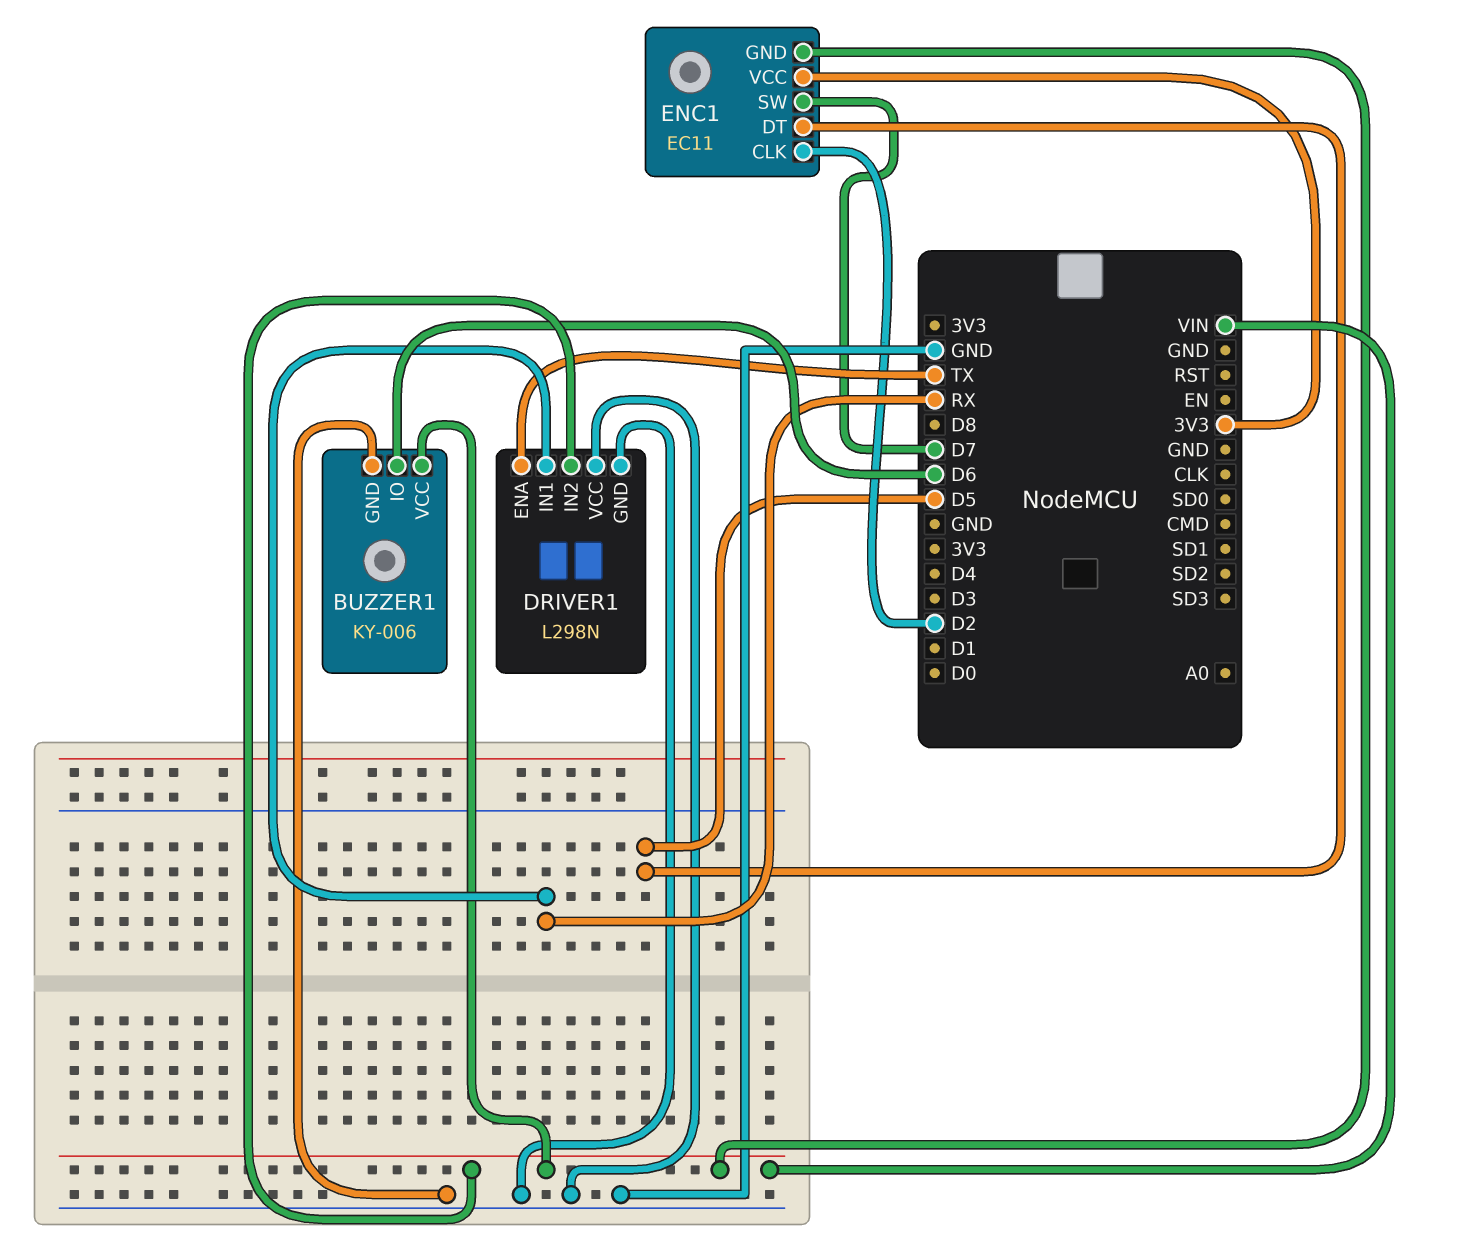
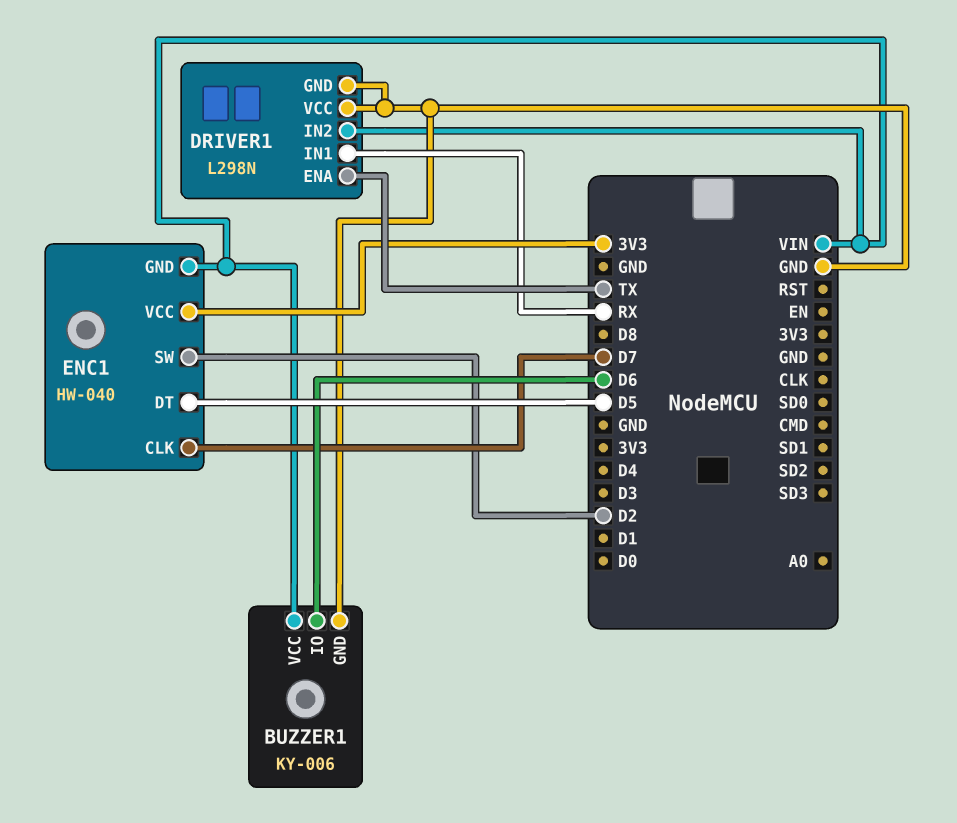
ENC1: EC11 -> HW-040
ENC1 pin CLK: D2 -> D7
ENC1 pin SW: D7 -> D2

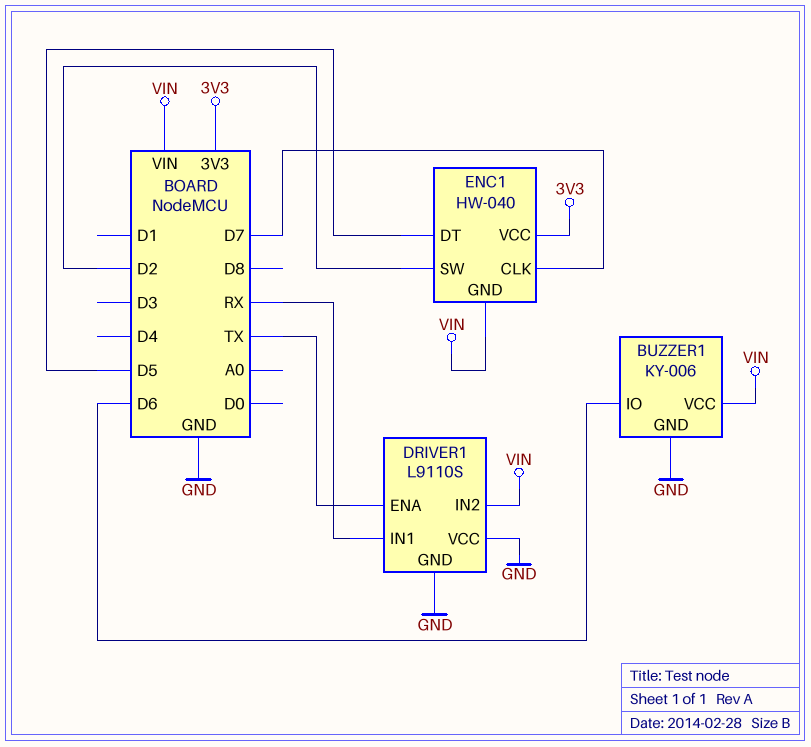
DRIVER1: L298N -> L9110S

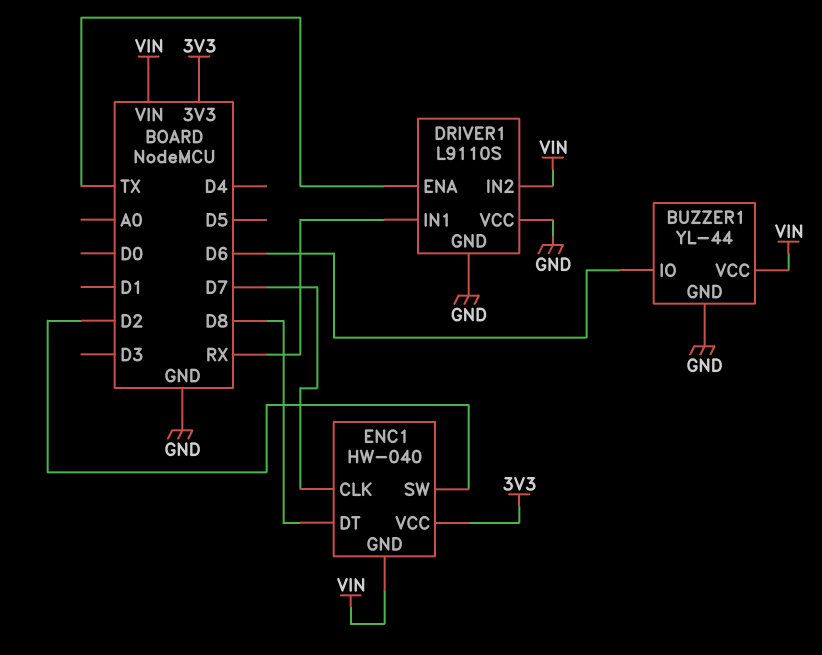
BUZZER1: KY-006 -> YL-44
ENC1 pin DT: D5 -> D8

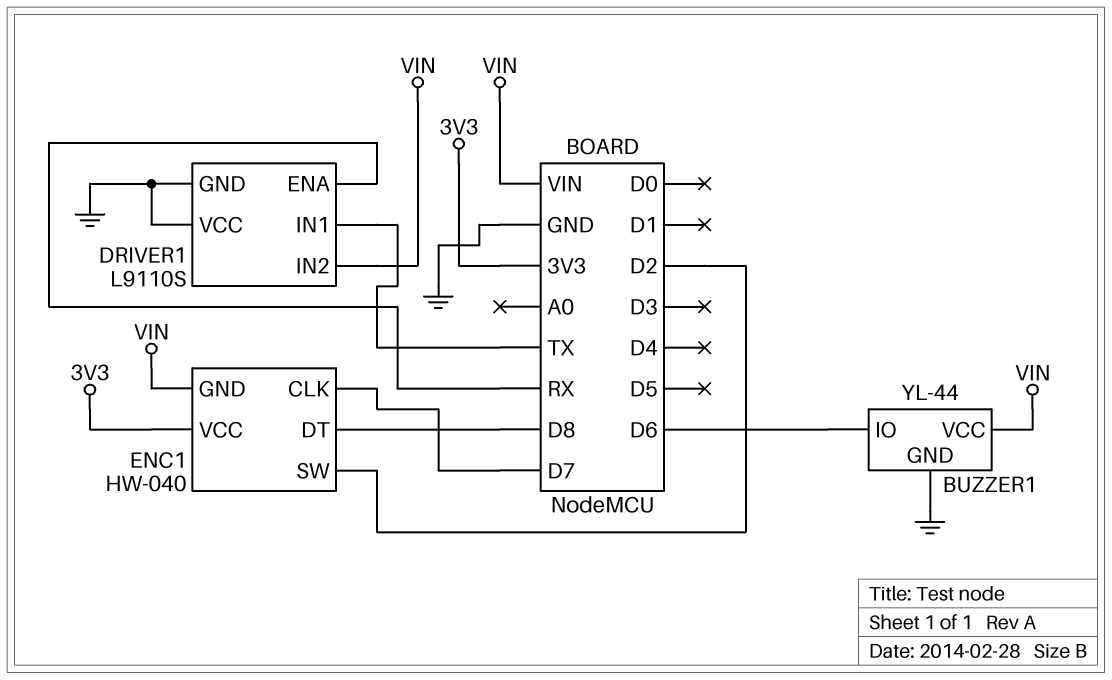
DRIVER1 pin ENA: TX -> RX
DRIVER1 pin IN1: RX -> TX

